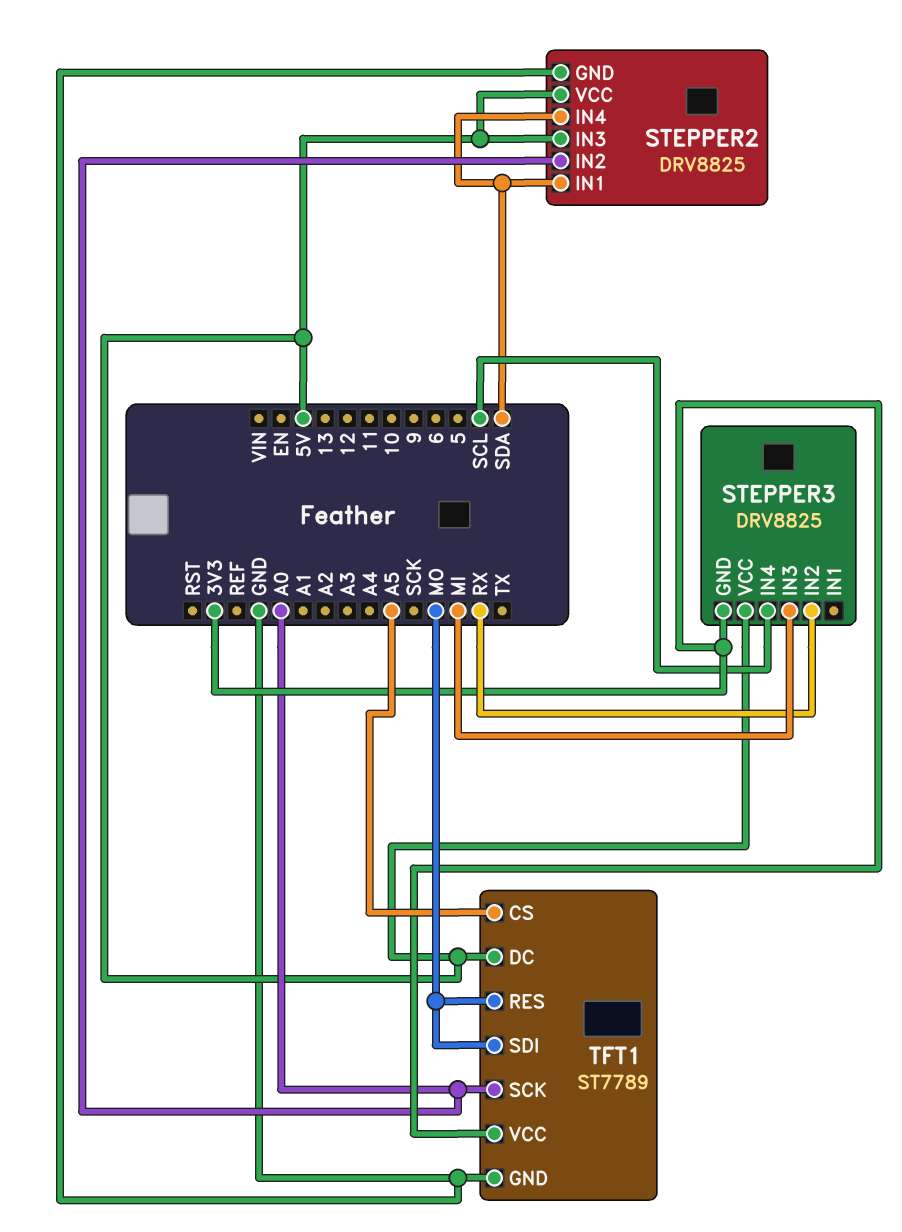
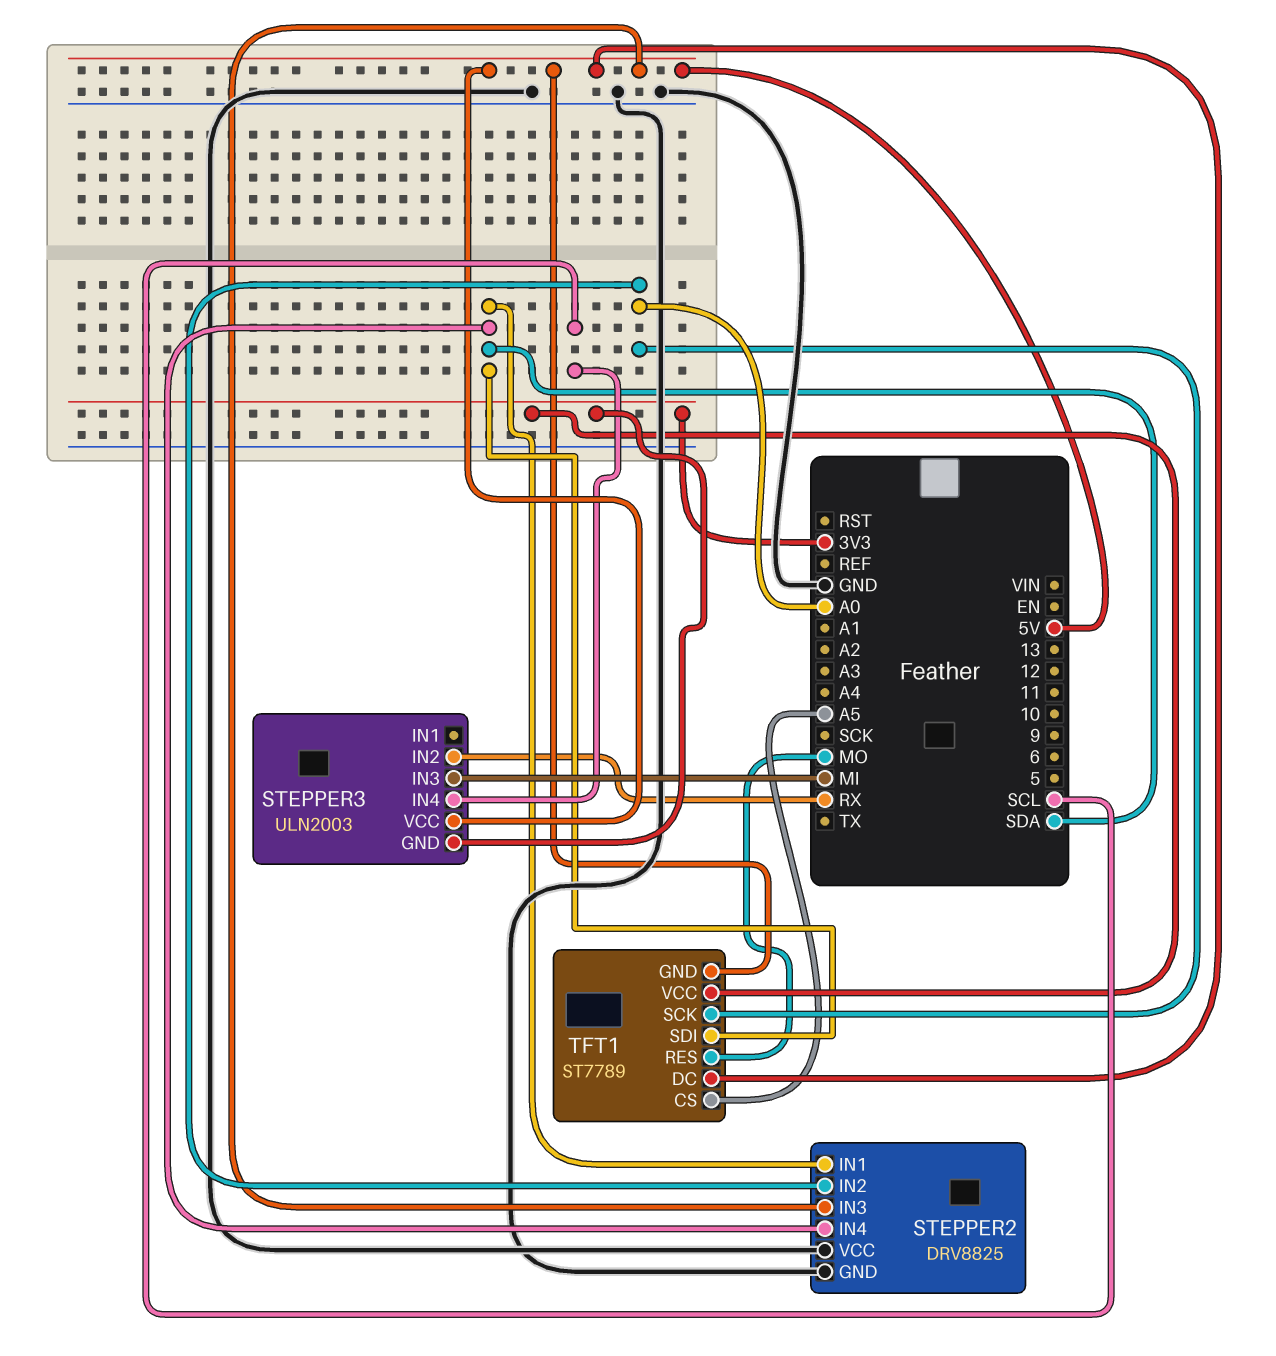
STEPPER2 pin VCC: 5V -> GND
STEPPER3: DRV8825 -> ULN2003
TFT1 pin GND: GND -> 5V
TFT1 pin SDI: MO -> SDA

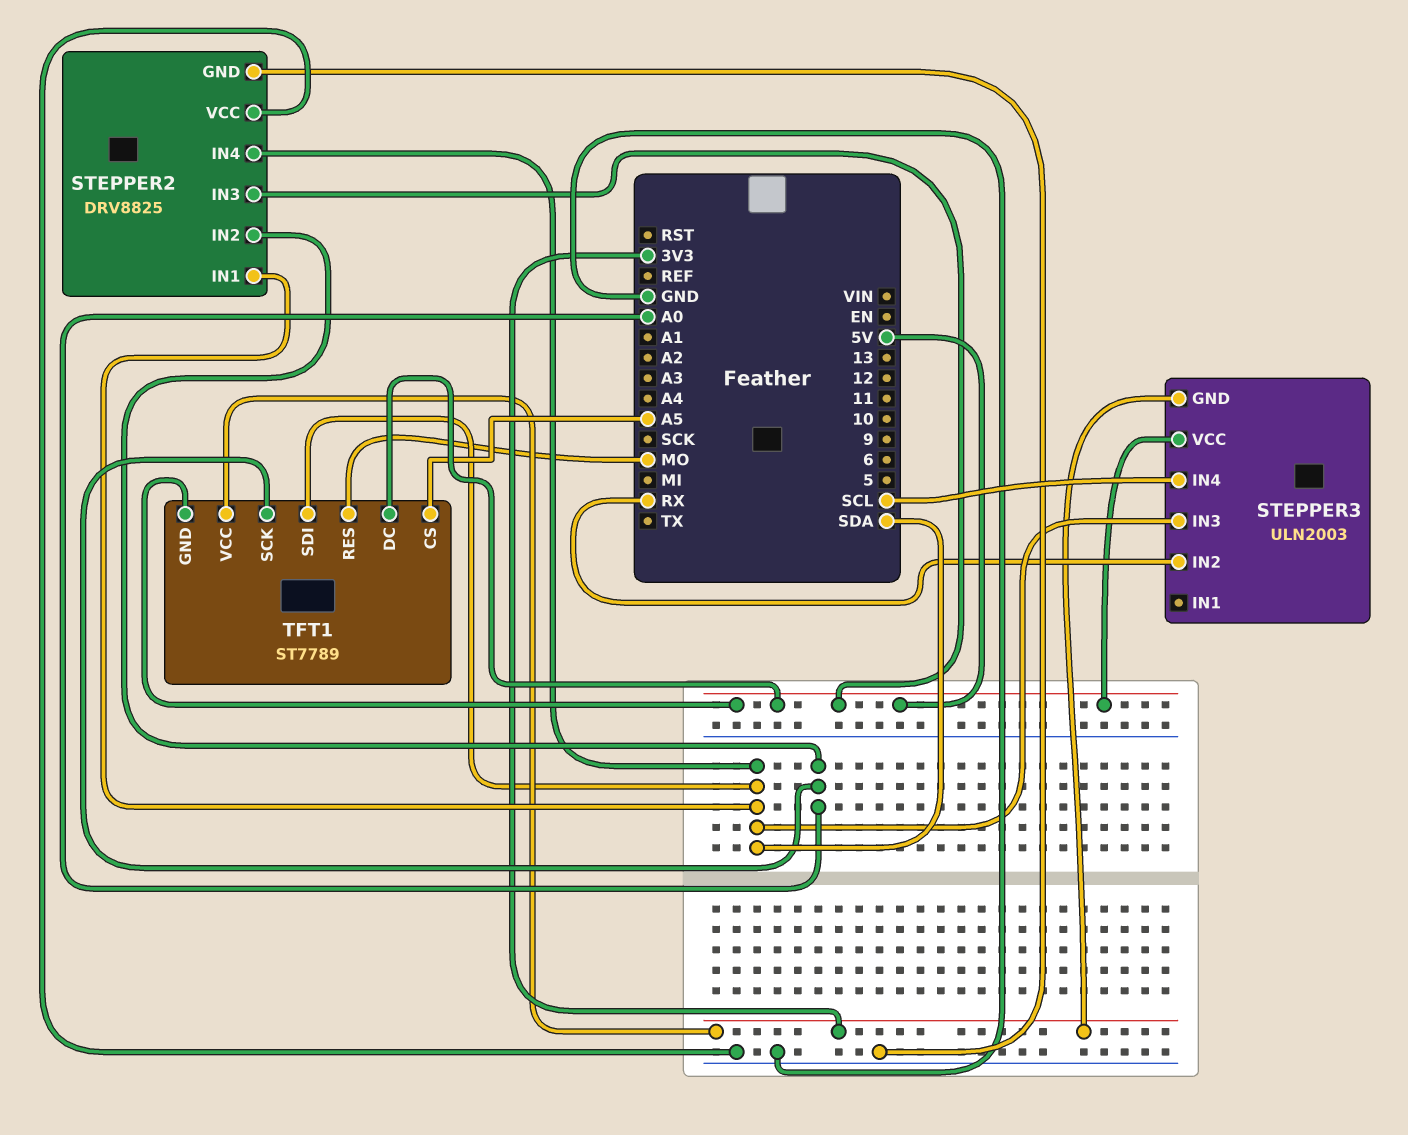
STEPPER3 pin IN3: MI -> SDA

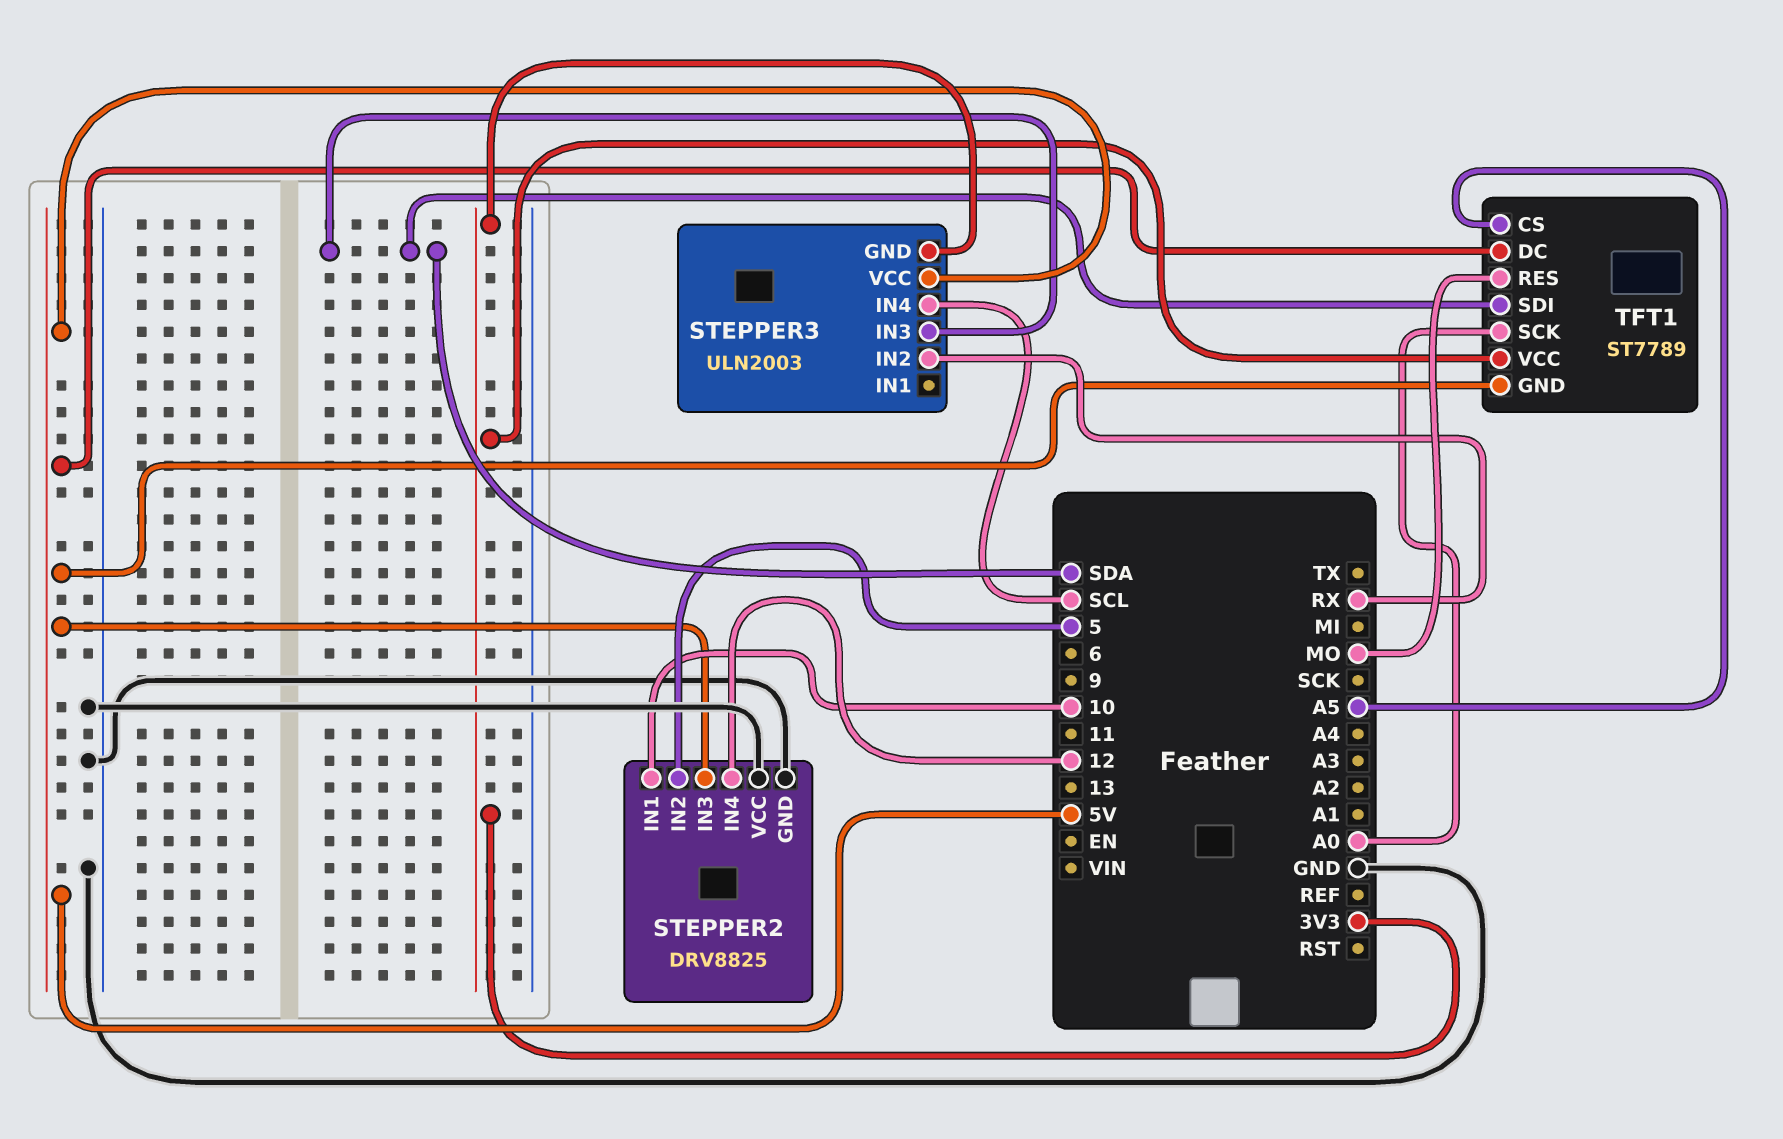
STEPPER2 pin IN1: SDA -> 10
STEPPER2 pin IN2: A0 -> 5
STEPPER2 pin IN4: SDA -> 12

